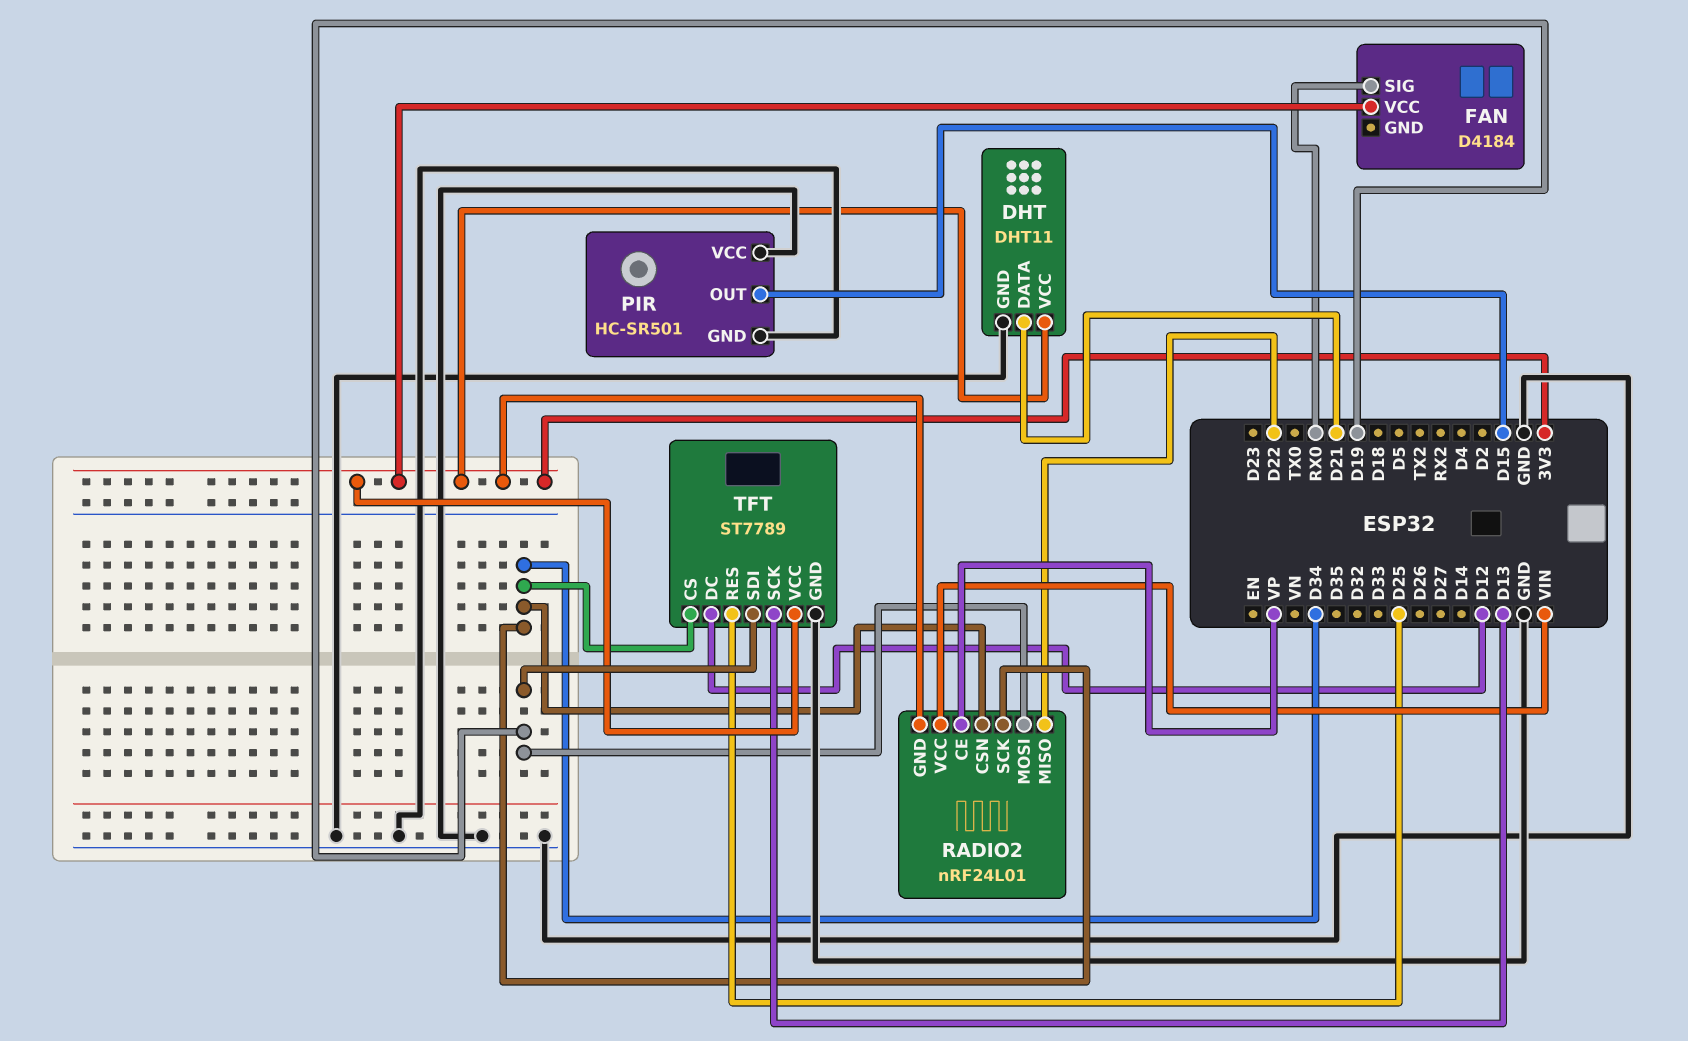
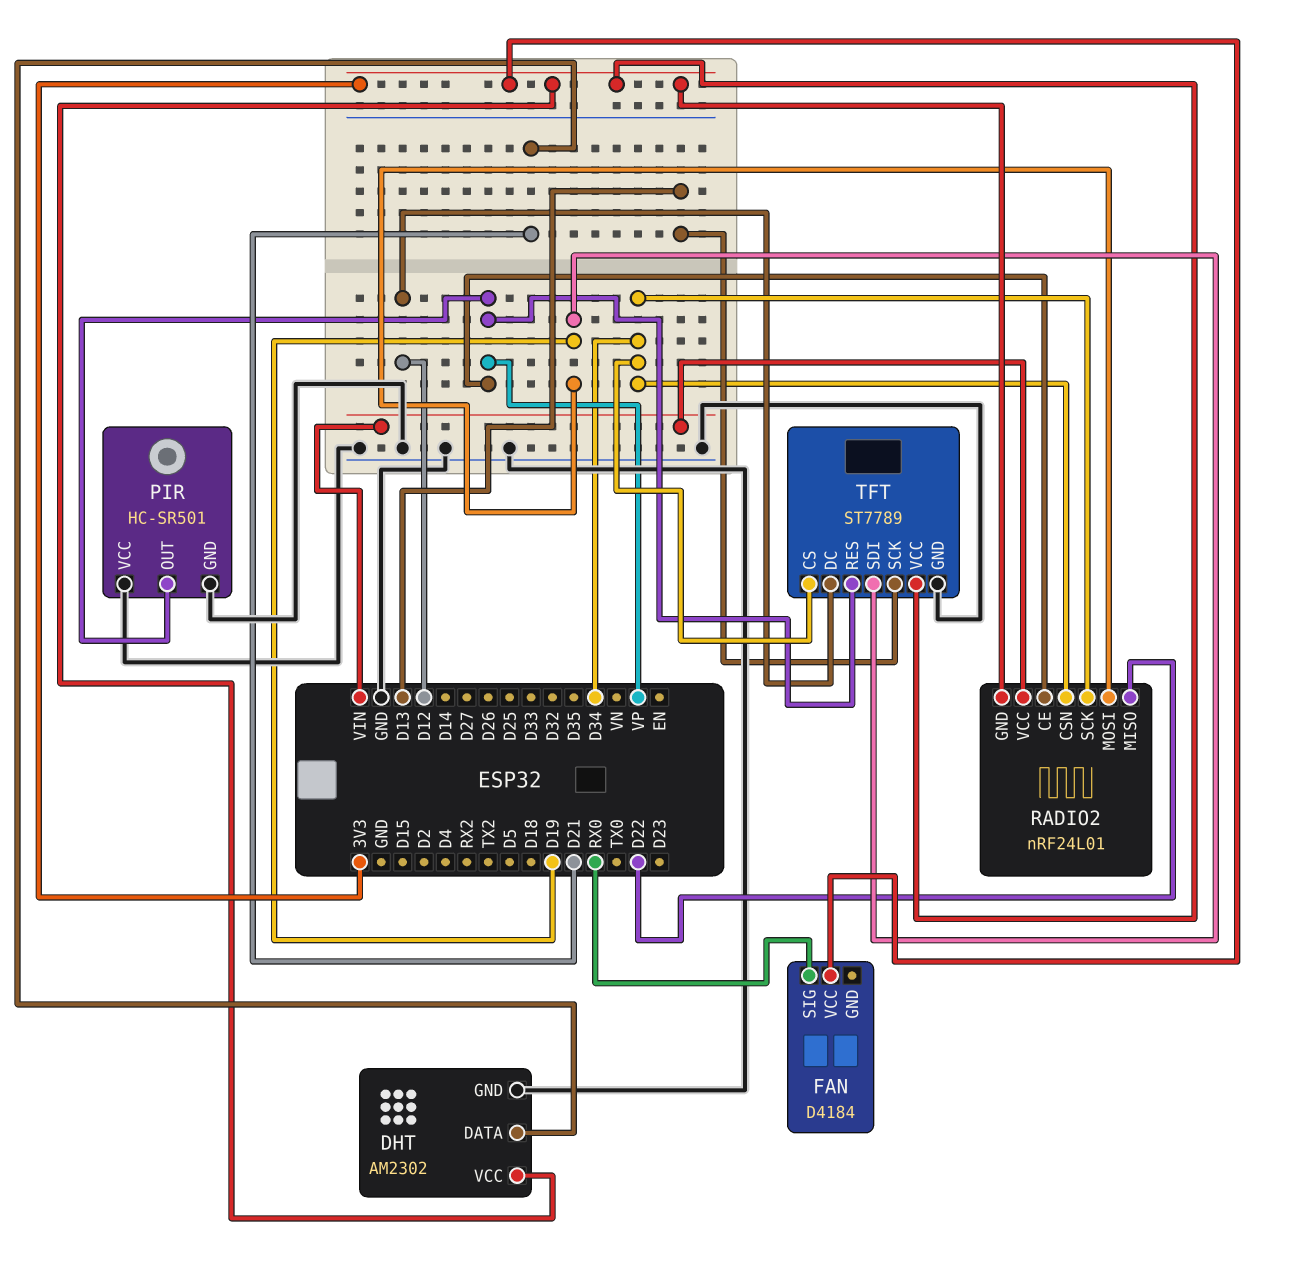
DHT: DHT11 -> AM2302
PIR pin OUT: D15 -> VP
TFT pin RES: D25 -> VP

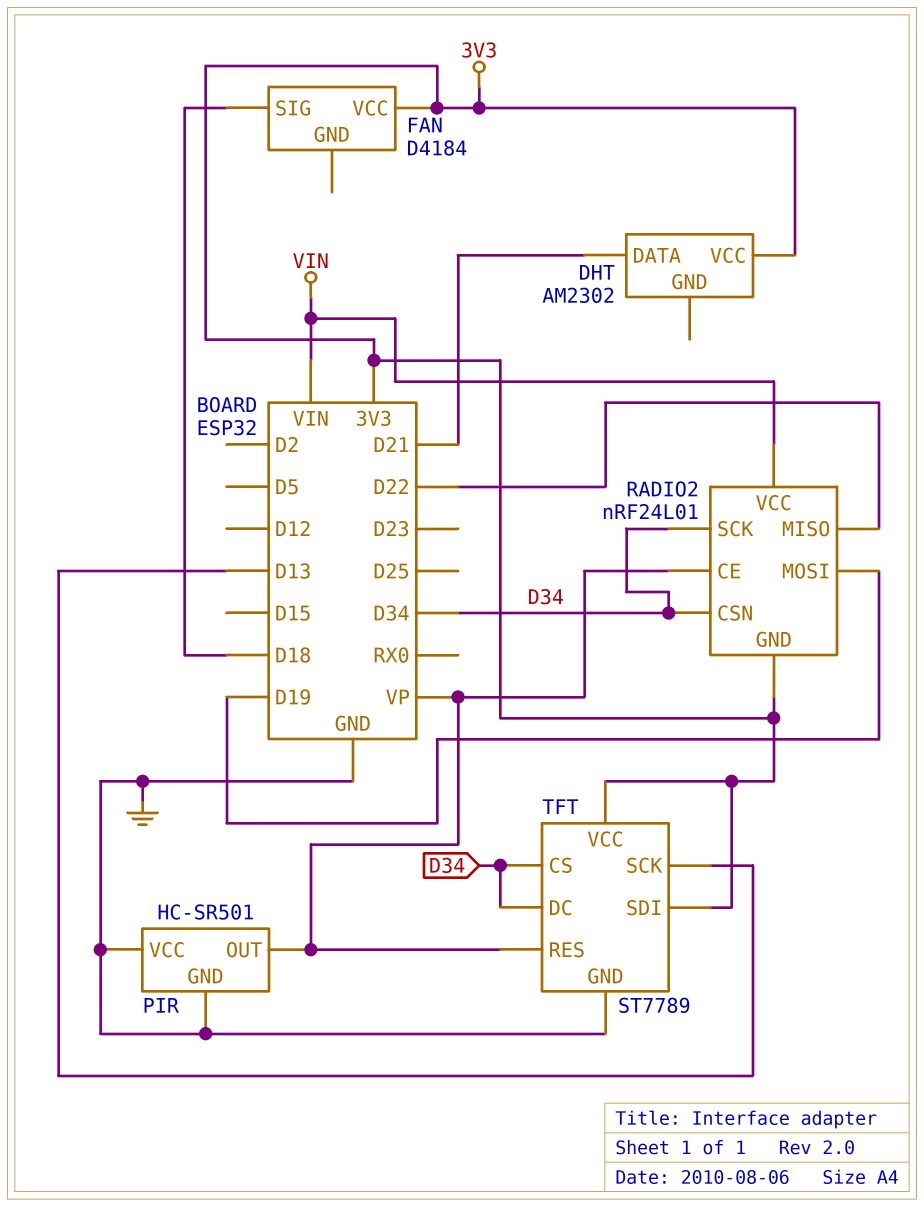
DHT pin GND: GND -> none
FAN pin SIG: RX0 -> D18
TFT pin DC: D12 -> D34
TFT pin SDI: D19 -> 3V3

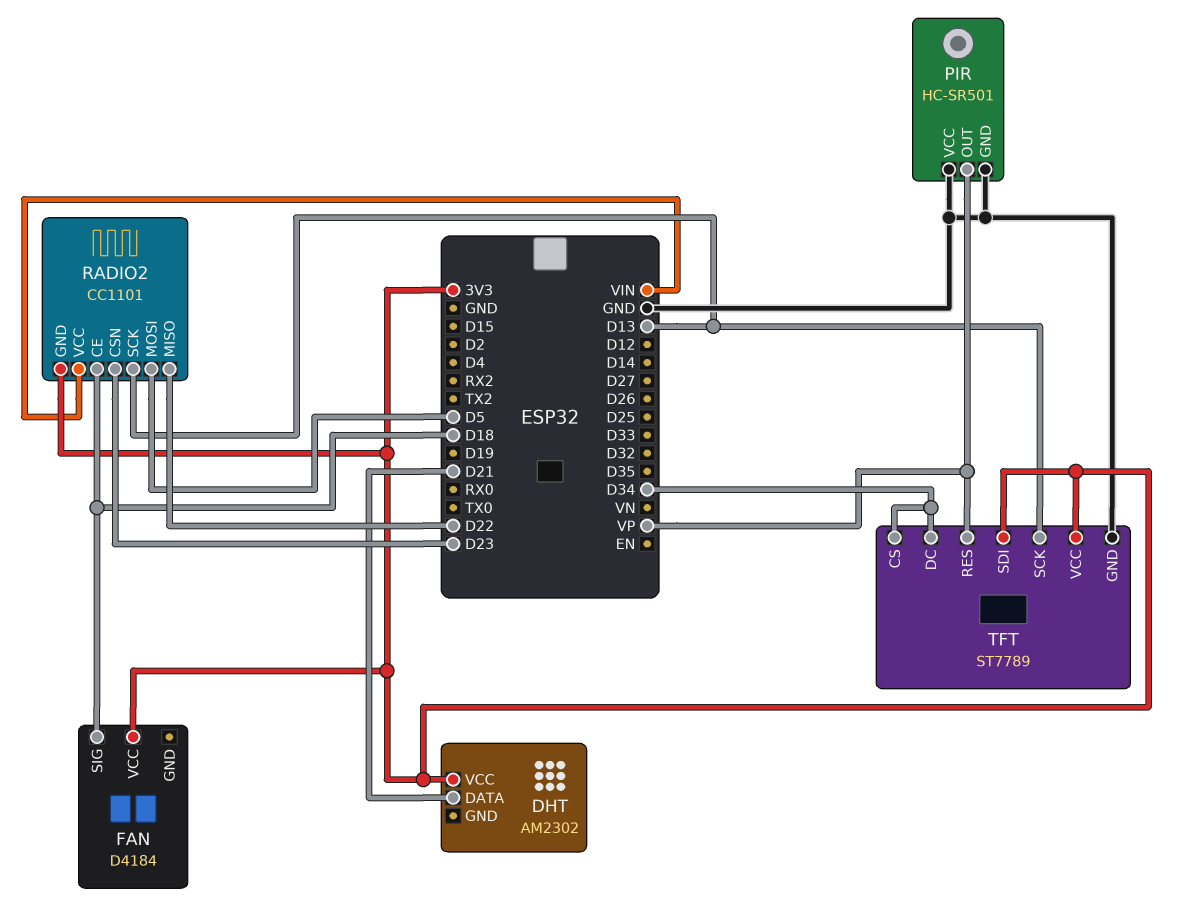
RADIO2: nRF24L01 -> CC1101
RADIO2 pin CE: VP -> D18
RADIO2 pin CSN: D34 -> D23
RADIO2 pin MOSI: D19 -> D5
RADIO2 pin SCK: D34 -> D13

